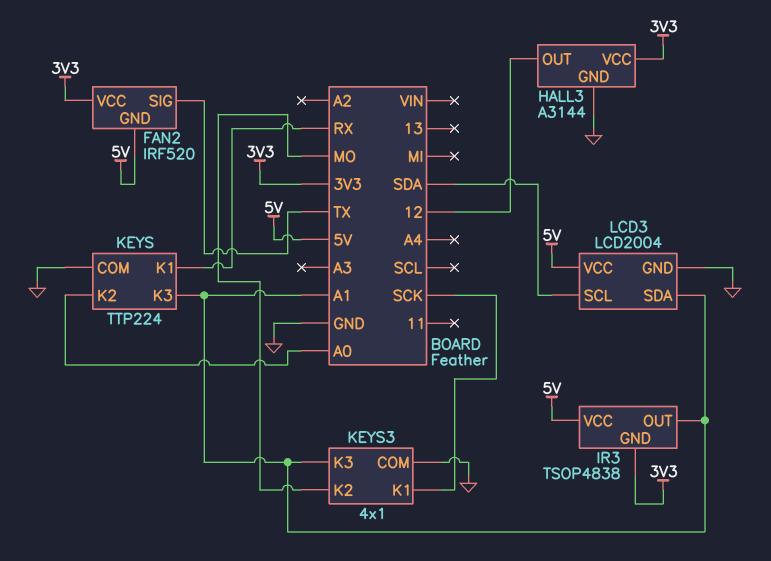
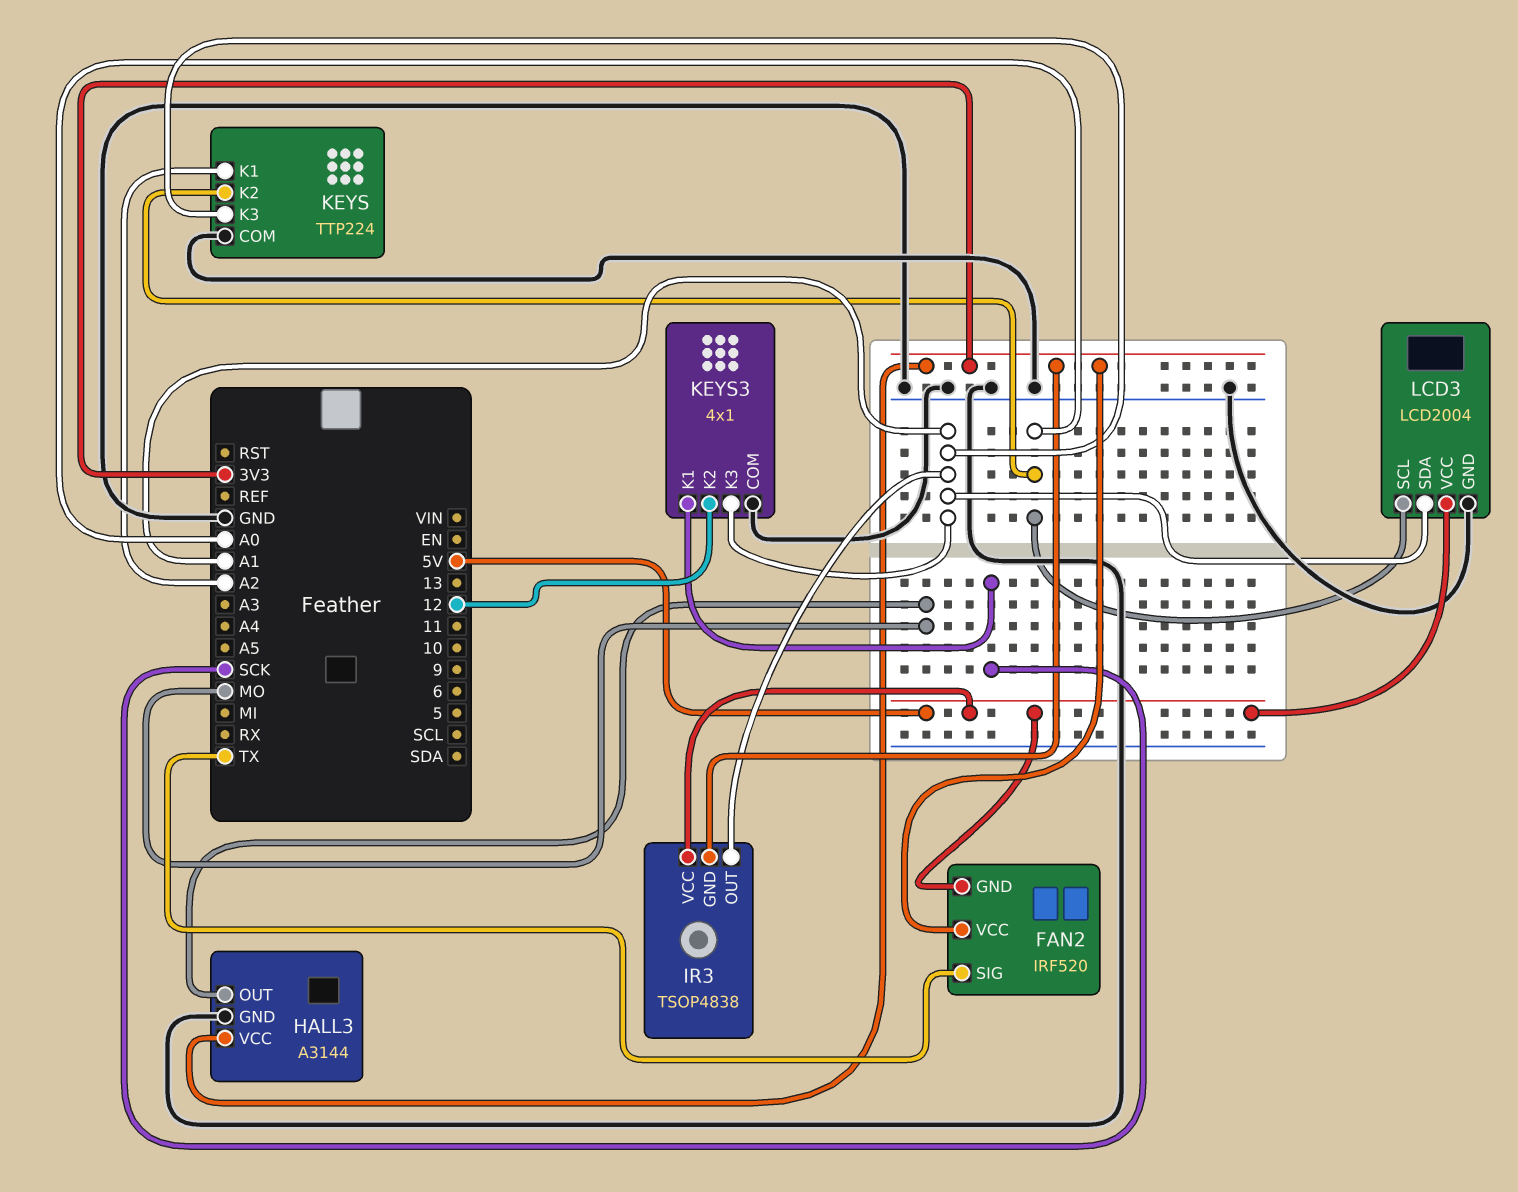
HALL3 pin OUT: 12 -> MO
KEYS pin K1: RX -> A2
KEYS3 pin K2: MO -> 12
LCD3 pin SCL: SDA -> A0

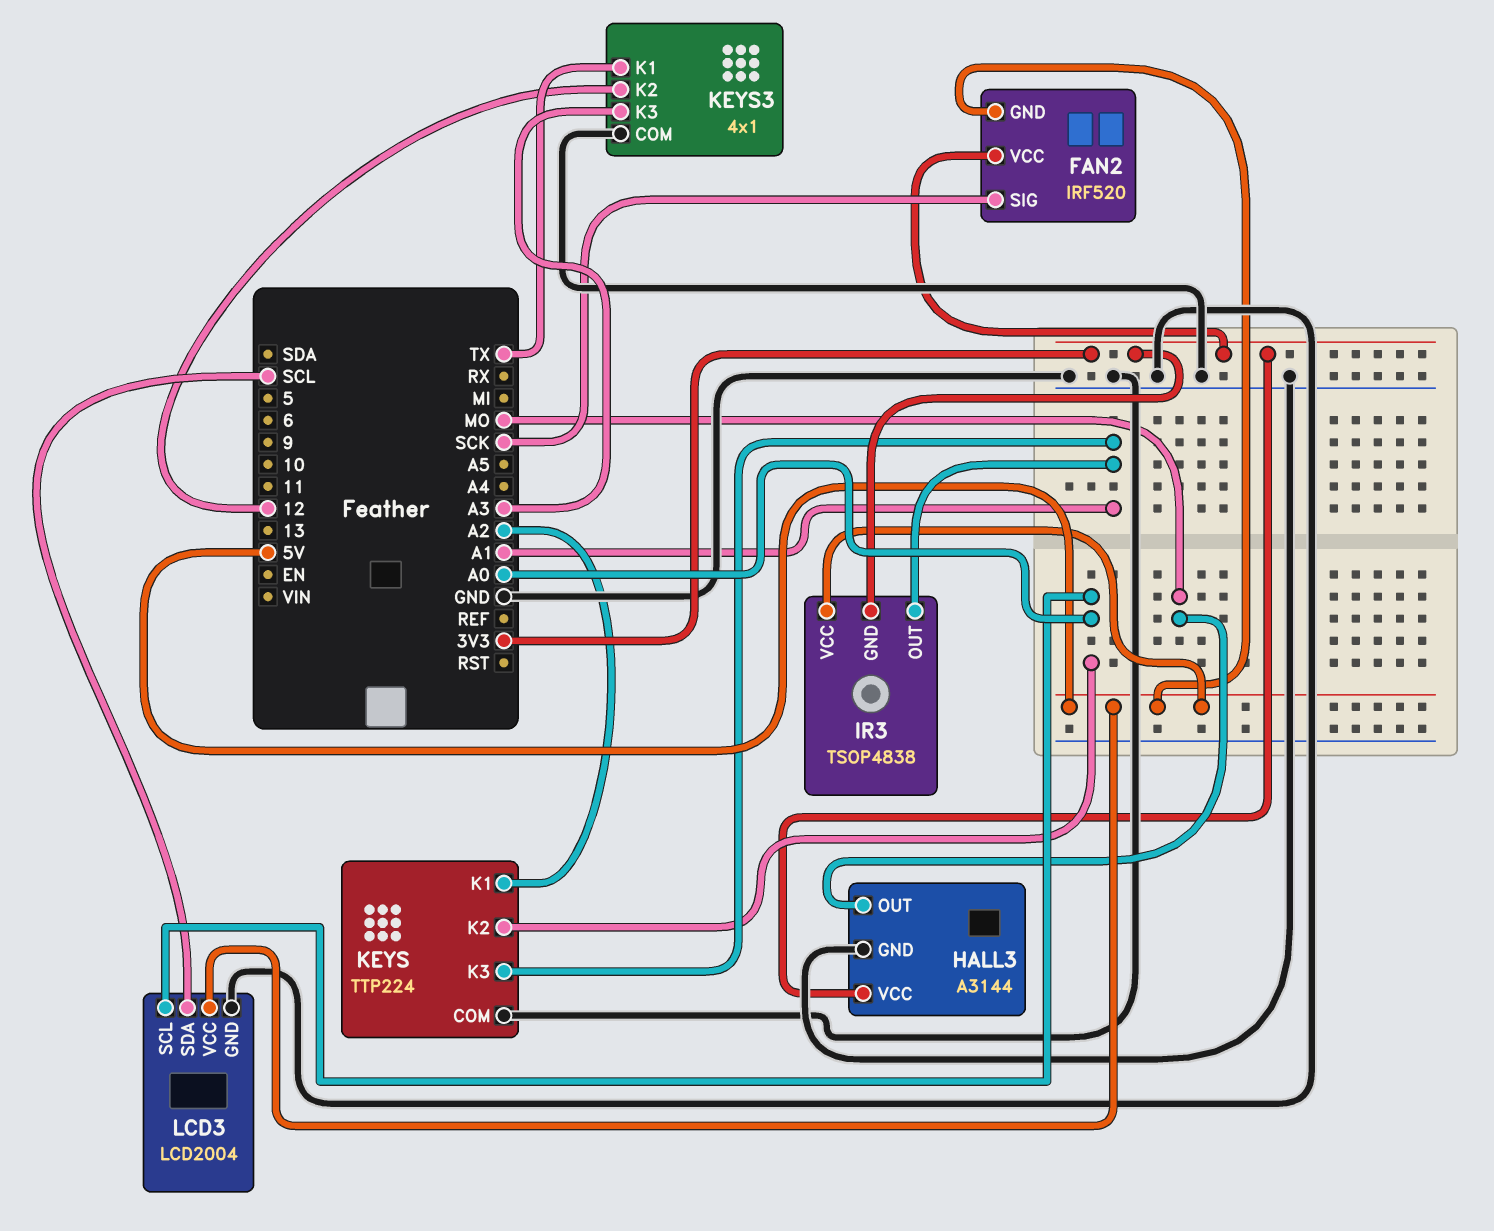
FAN2 pin SIG: TX -> SCK
KEYS3 pin K1: SCK -> TX
KEYS3 pin K3: A1 -> A3
LCD3 pin SDA: A1 -> SCL

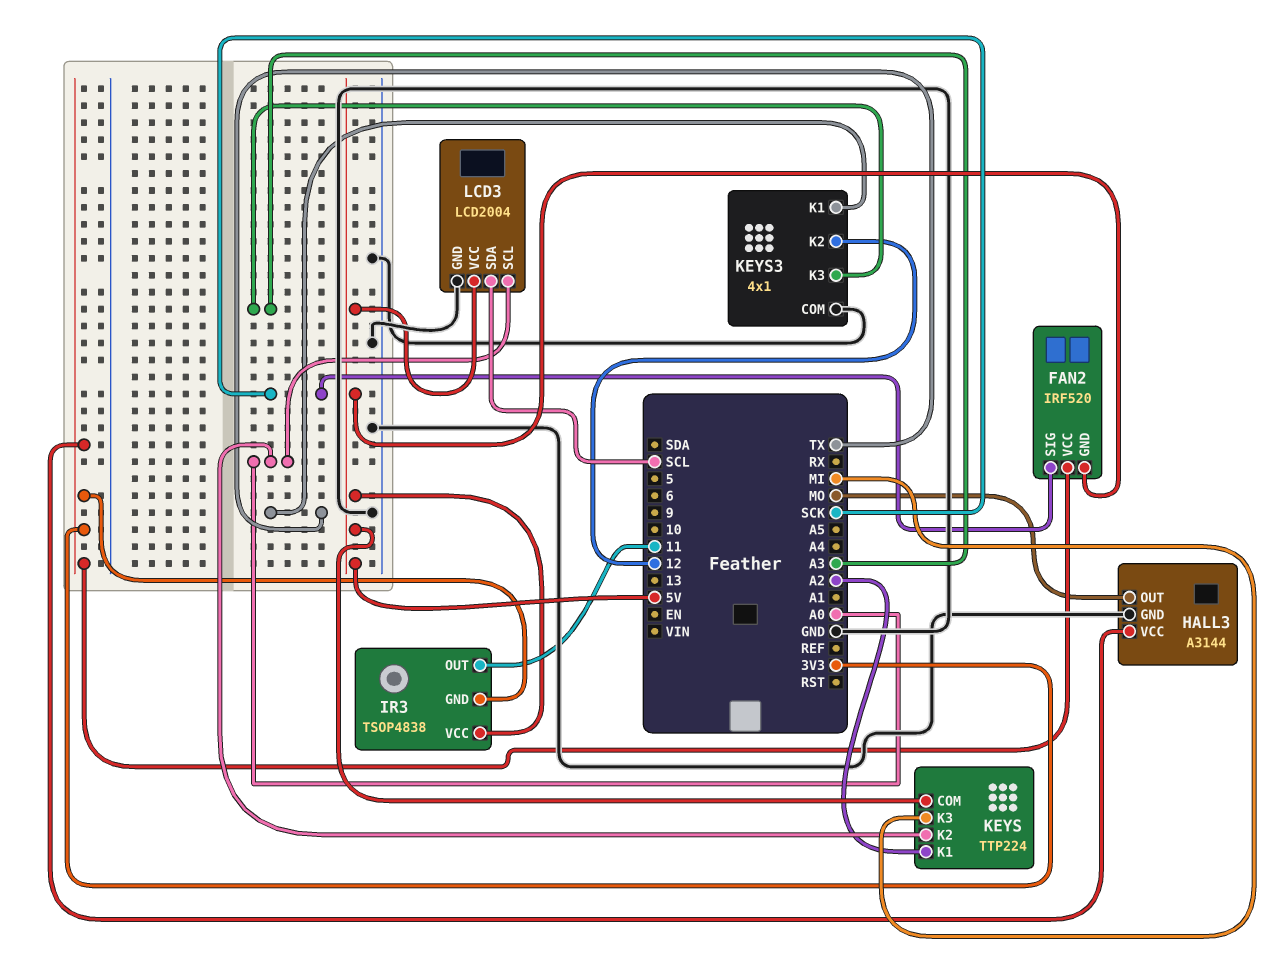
IR3 pin OUT: A1 -> 11
KEYS pin COM: GND -> 5V
KEYS pin K3: A1 -> MI

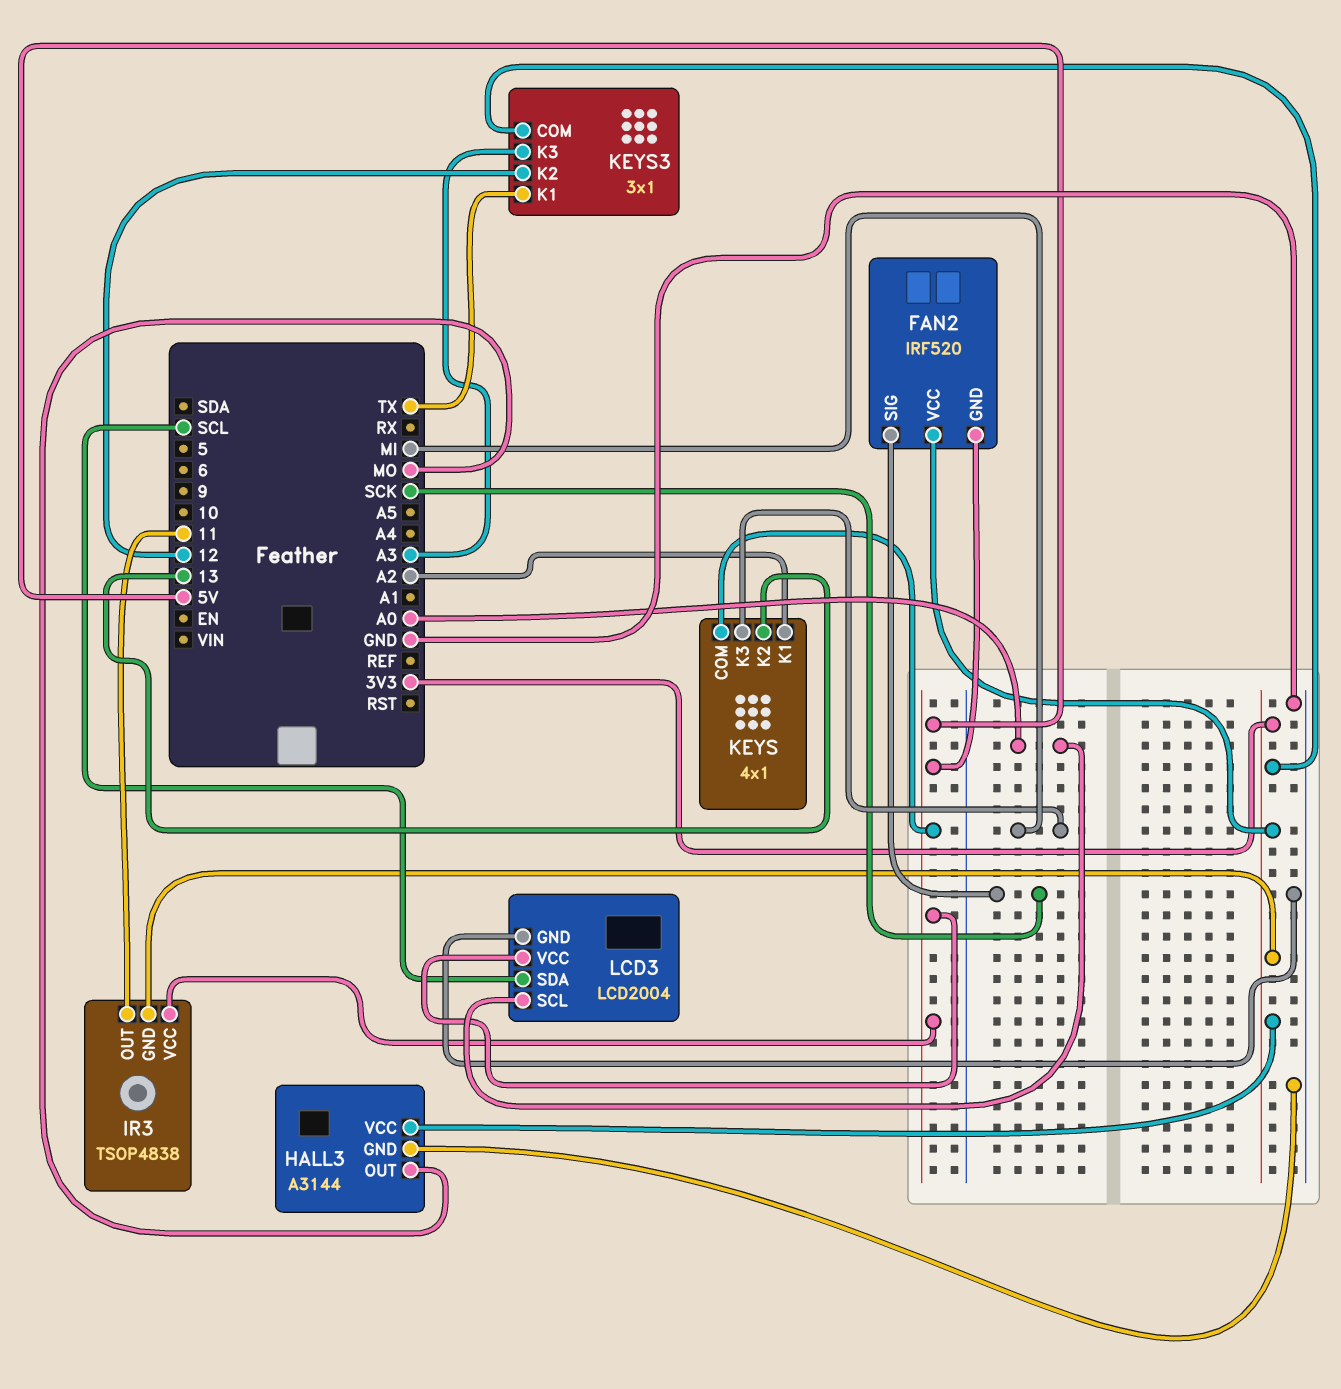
KEYS: TTP224 -> 4x1
KEYS pin K2: A0 -> 13
KEYS3: 4x1 -> 3x1
KEYS3 pin COM: GND -> 3V3

